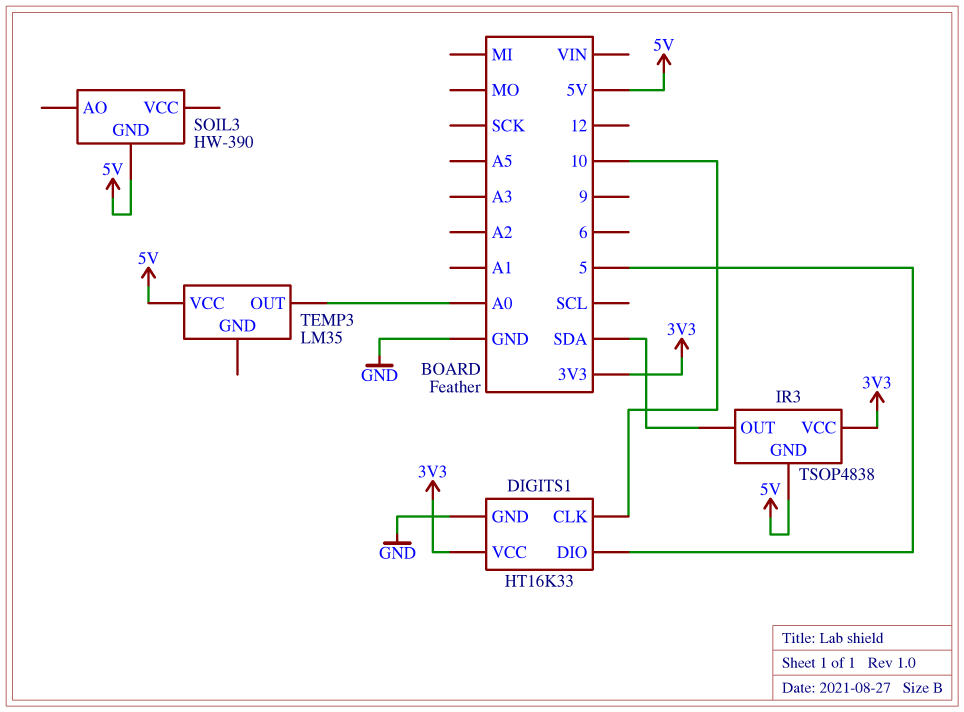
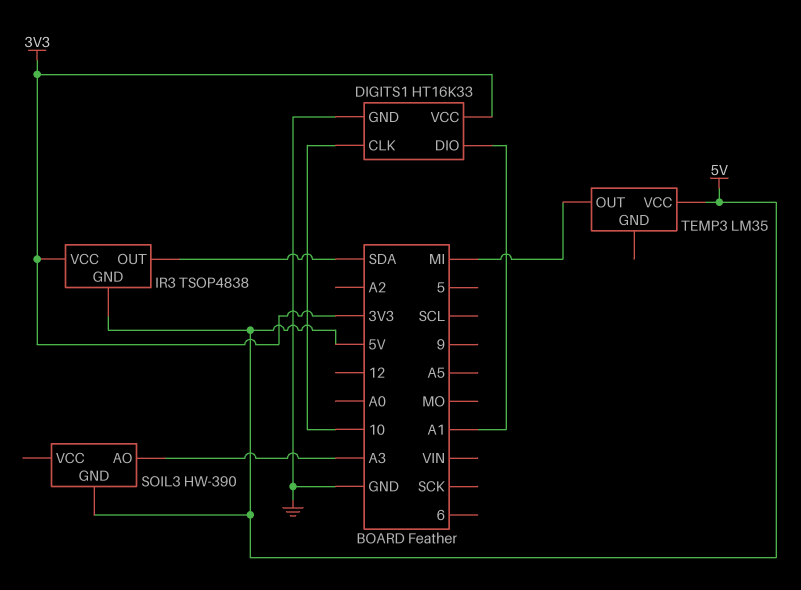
DIGITS1 pin DIO: 5 -> A1
SOIL3 pin AO: none -> A3
TEMP3 pin OUT: A0 -> MI

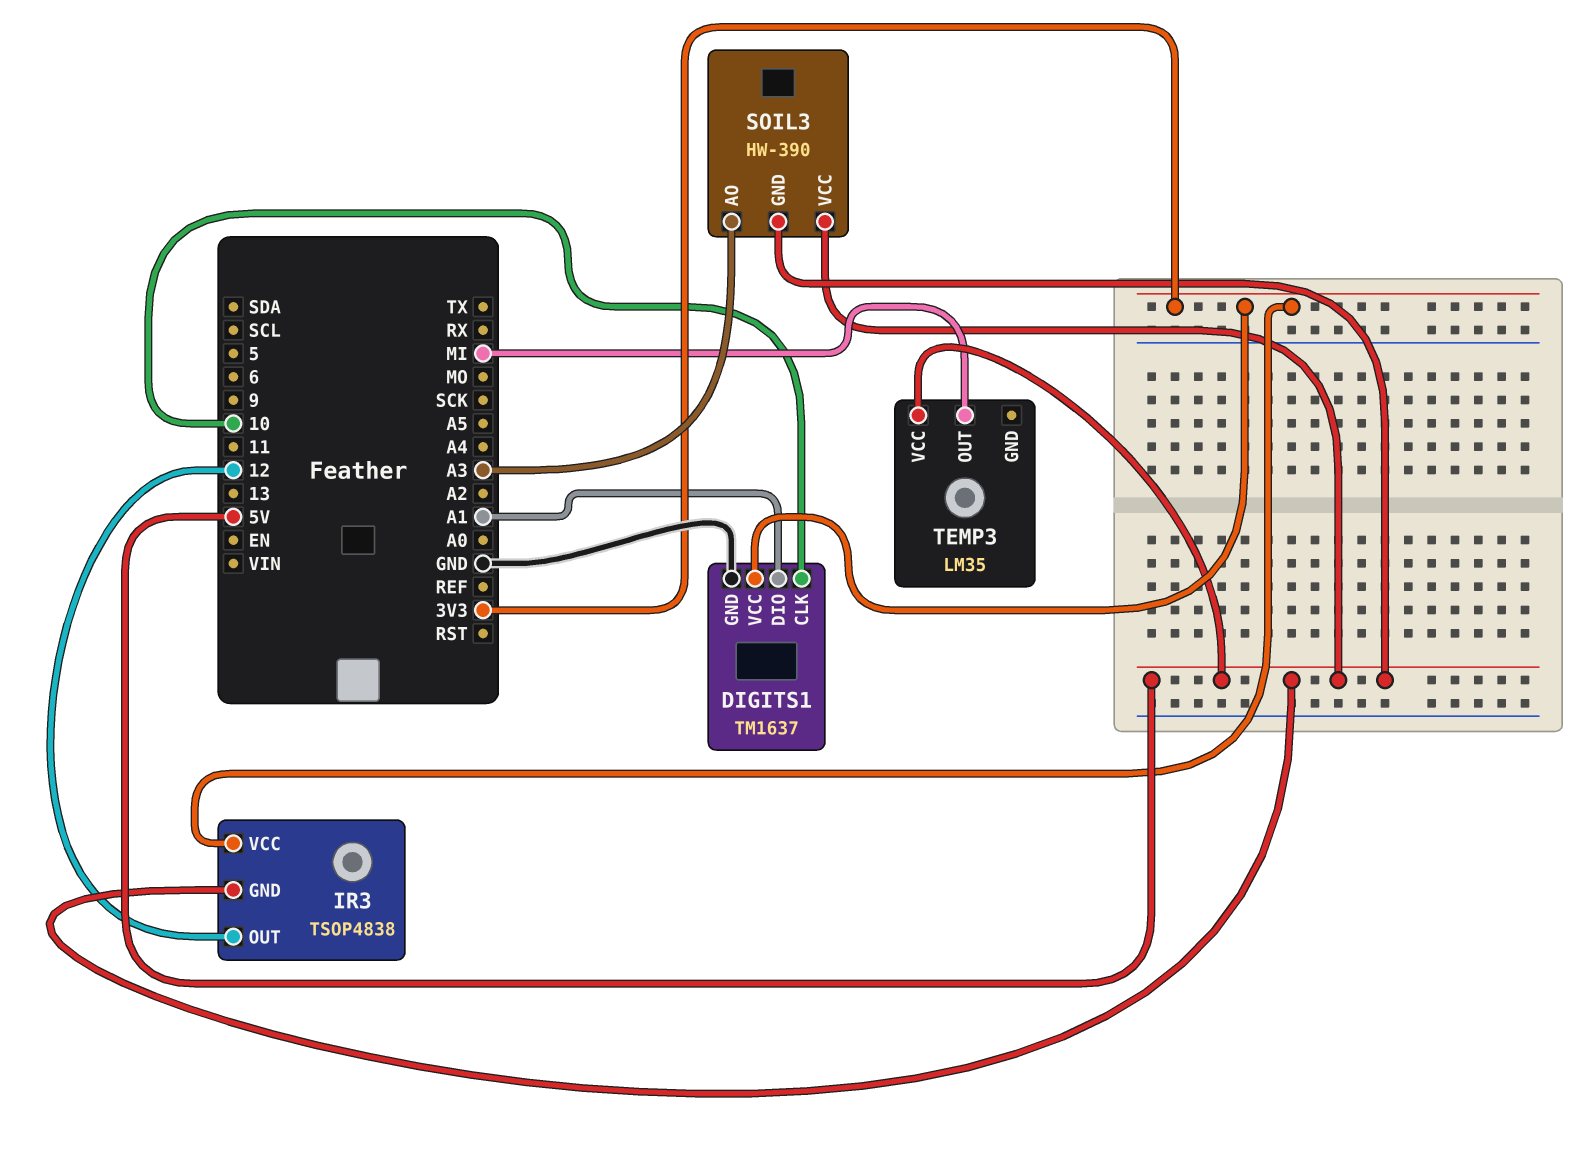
DIGITS1: HT16K33 -> TM1637
IR3 pin OUT: SDA -> 12
SOIL3 pin VCC: none -> 5V

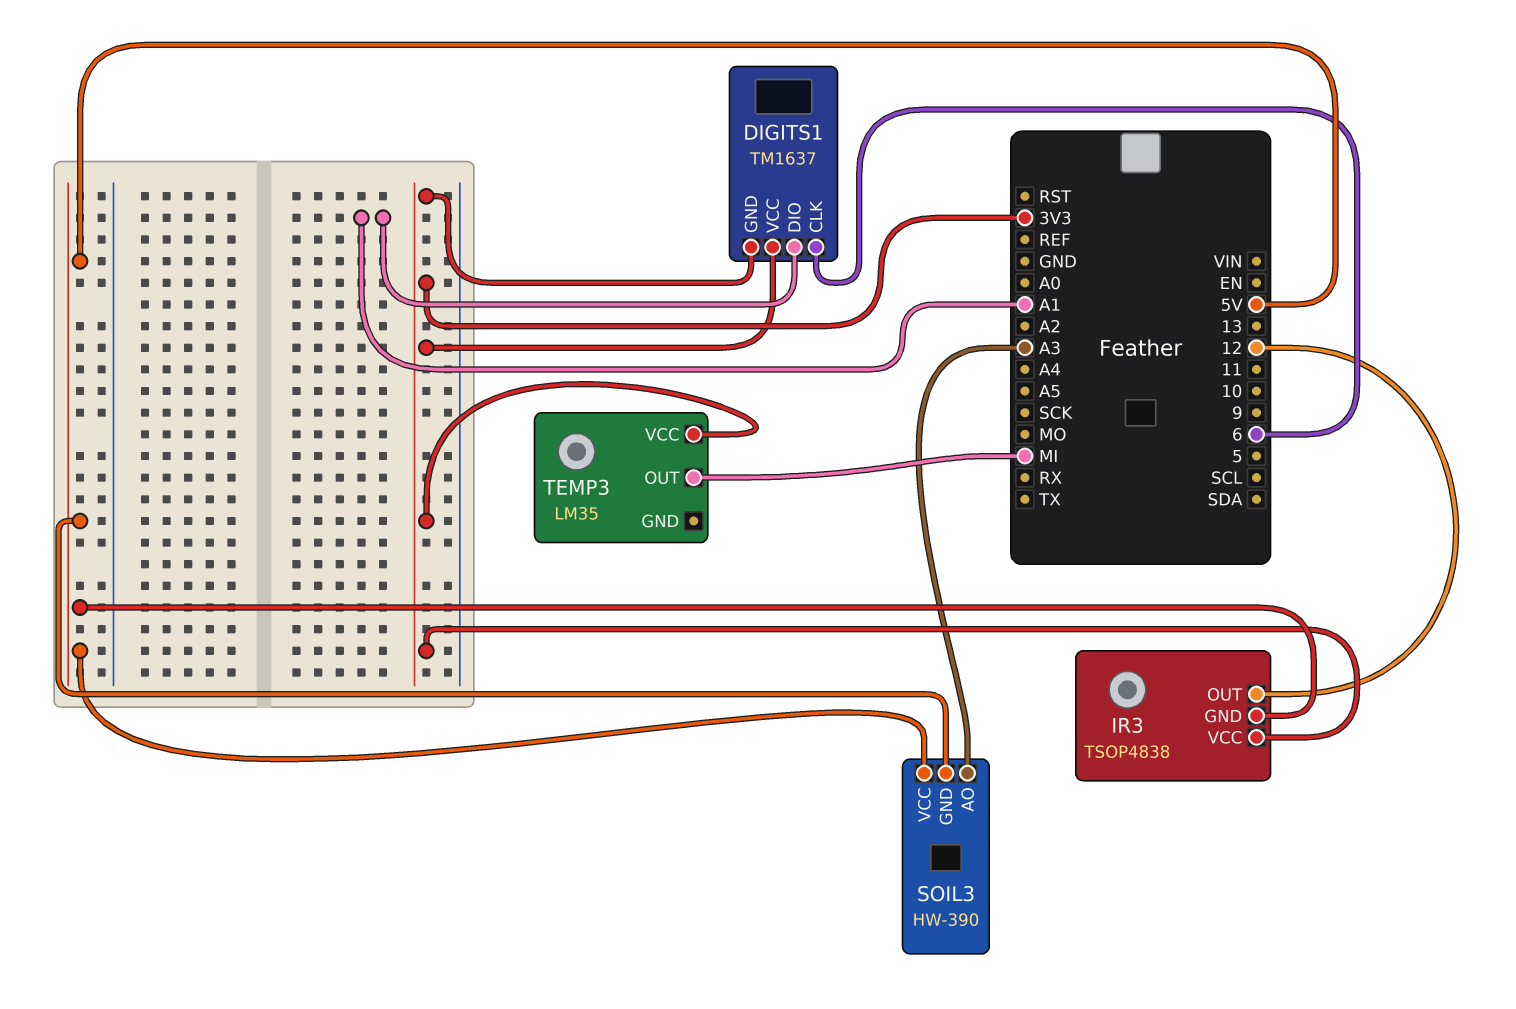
DIGITS1 pin CLK: 10 -> 6
DIGITS1 pin GND: GND -> 3V3
TEMP3 pin VCC: 5V -> 3V3

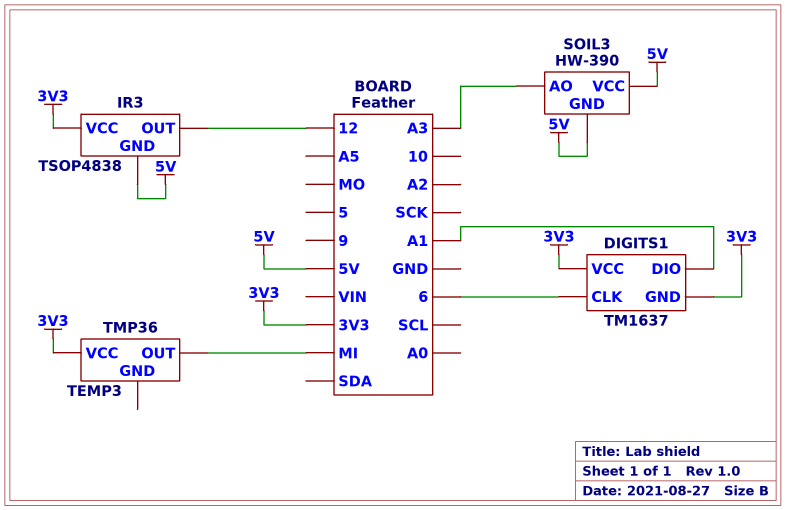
TEMP3: LM35 -> TMP36

